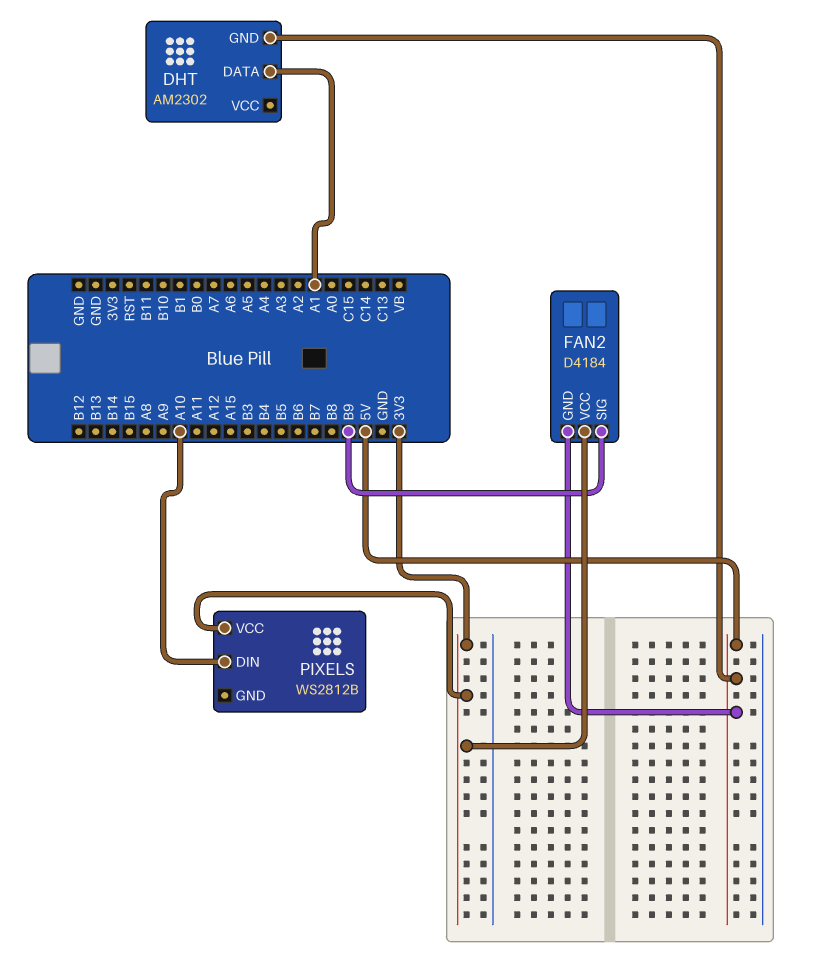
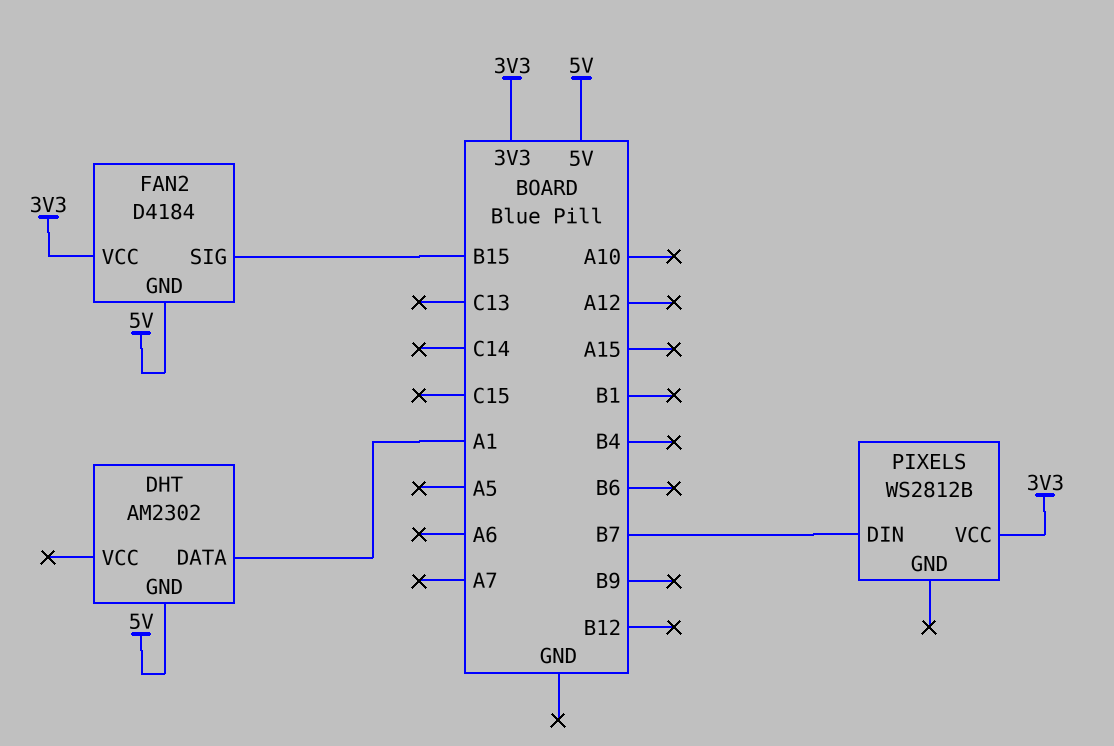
FAN2 pin SIG: B9 -> B15
PIXELS pin DIN: A10 -> B7

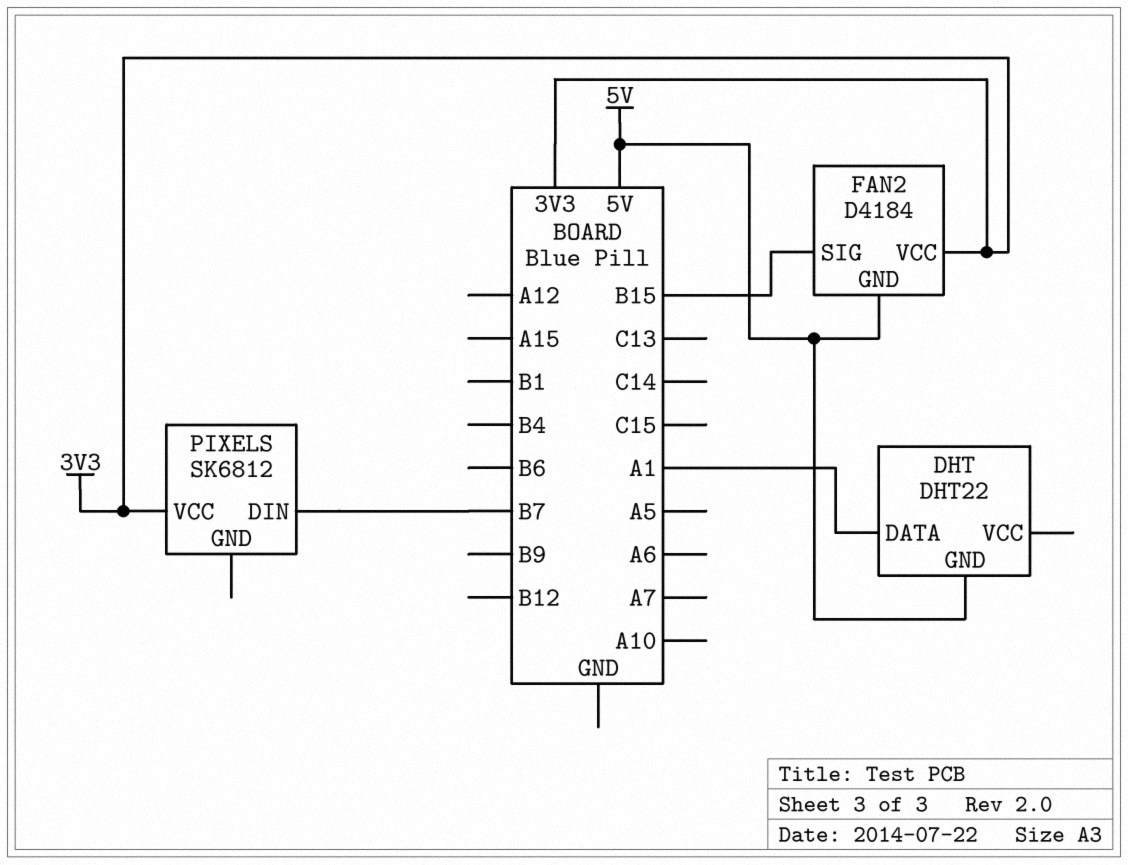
DHT: AM2302 -> DHT22
PIXELS: WS2812B -> SK6812

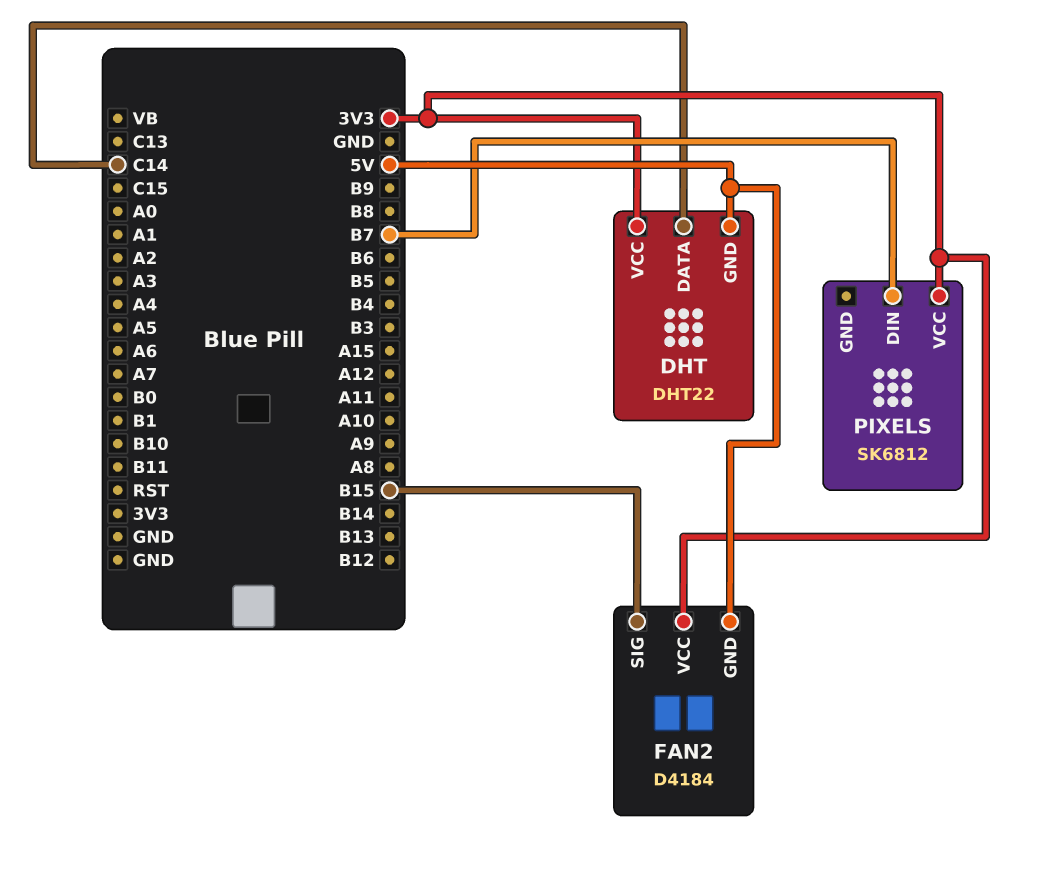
DHT pin DATA: A1 -> C14
DHT pin VCC: none -> 3V3

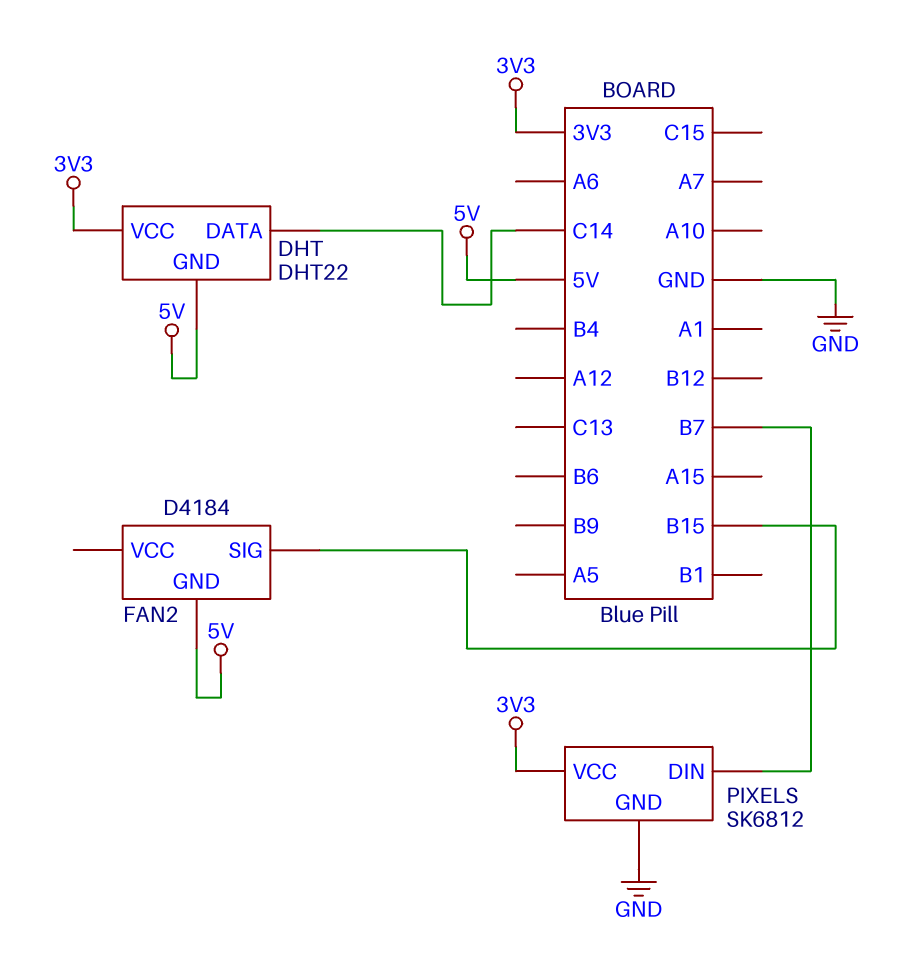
FAN2 pin VCC: 3V3 -> none
PIXELS pin GND: none -> GND

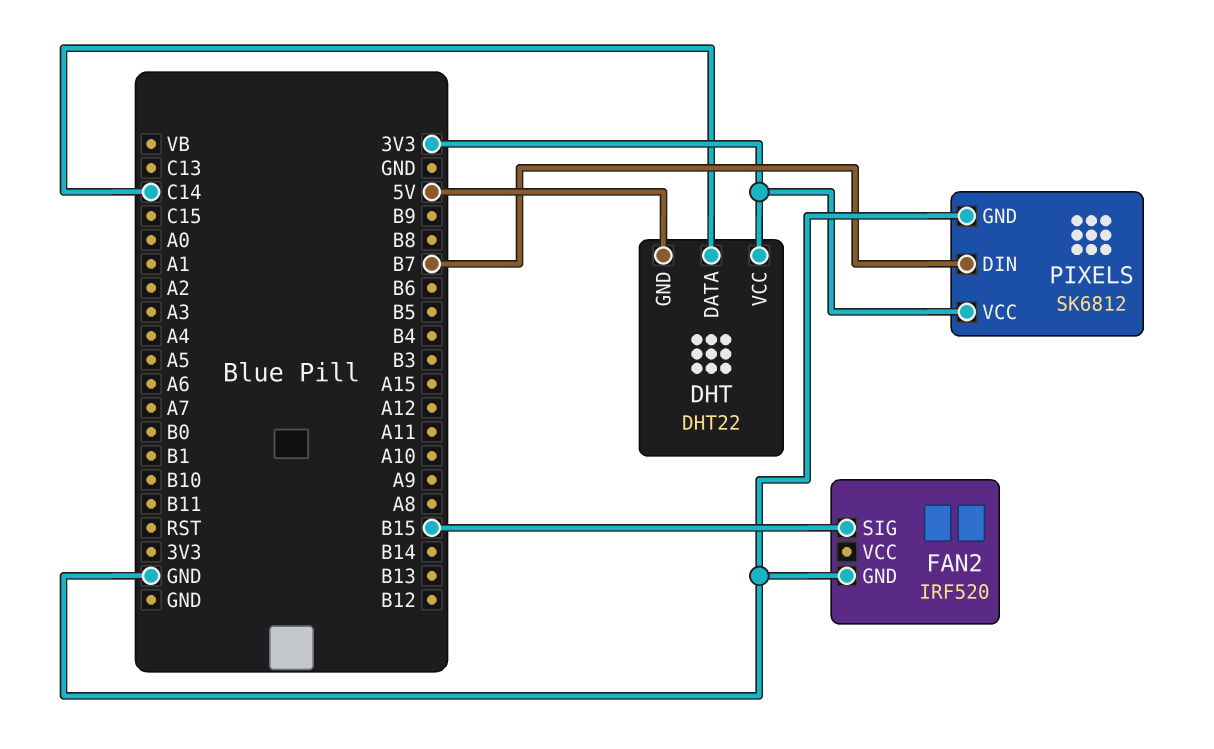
FAN2: D4184 -> IRF520
FAN2 pin GND: 5V -> GND

